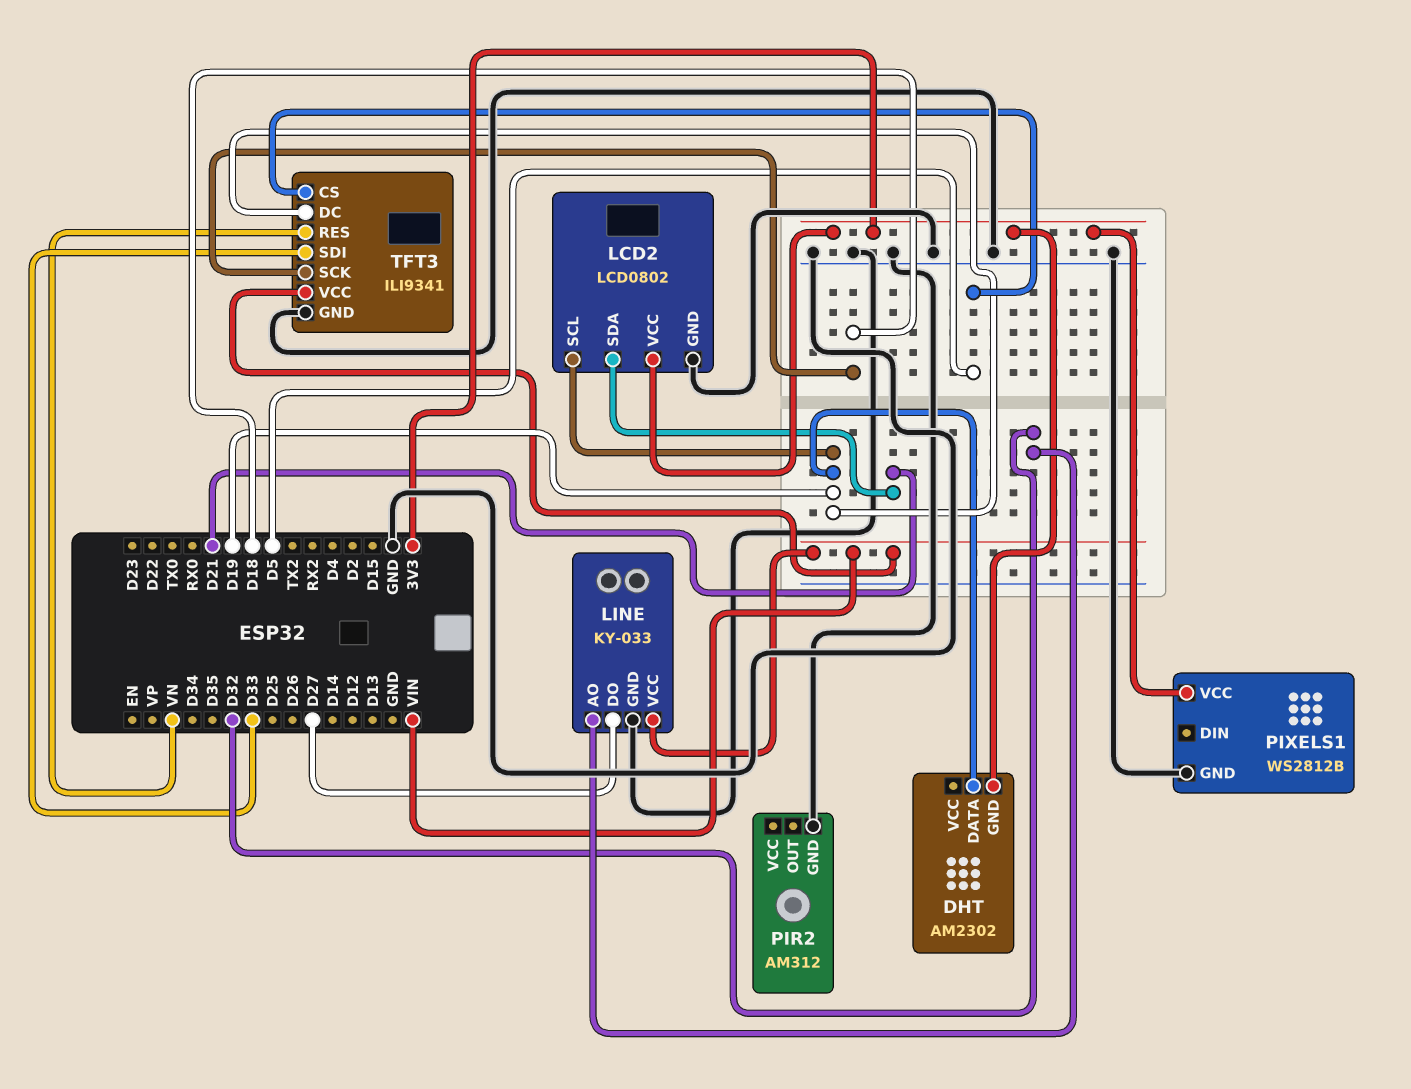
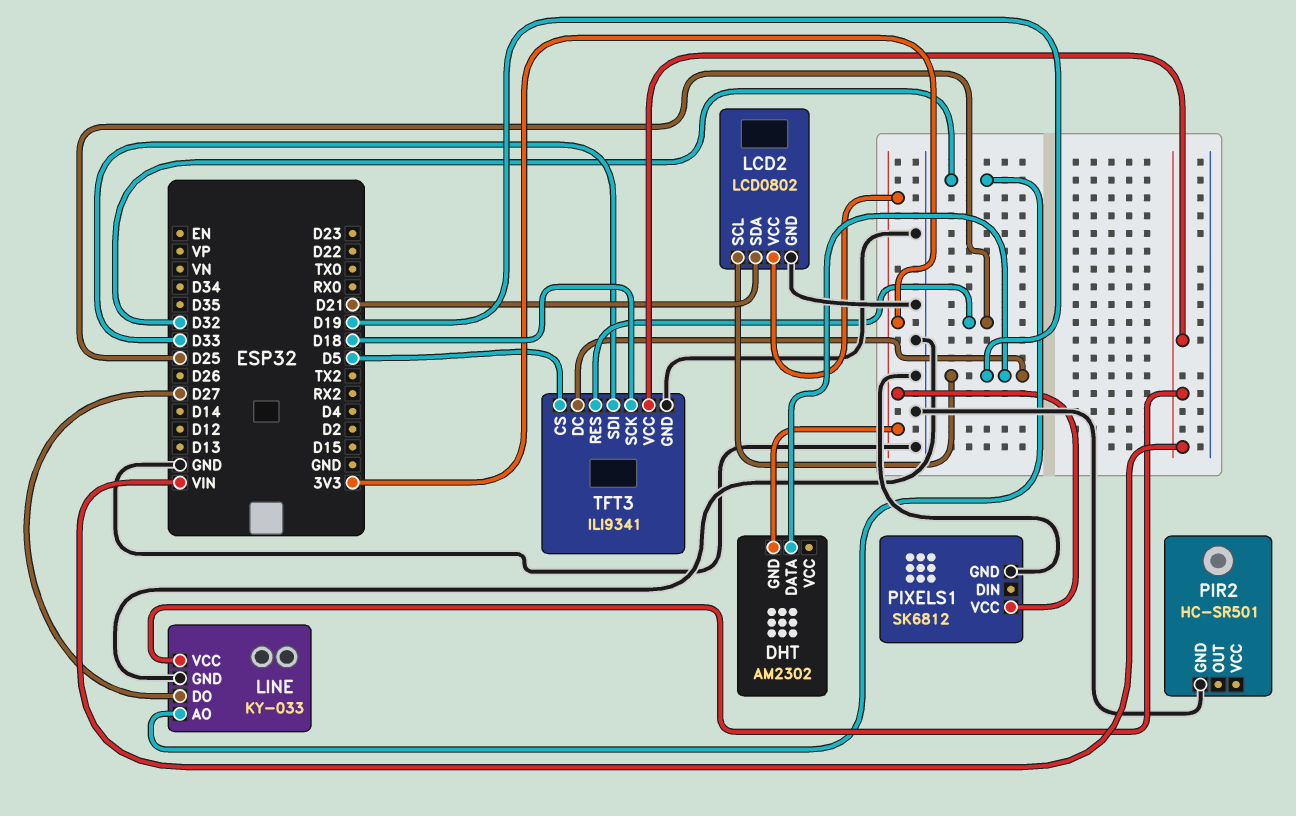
PIR2: AM312 -> HC-SR501
PIXELS1: WS2812B -> SK6812
TFT3 pin RES: VN -> D25

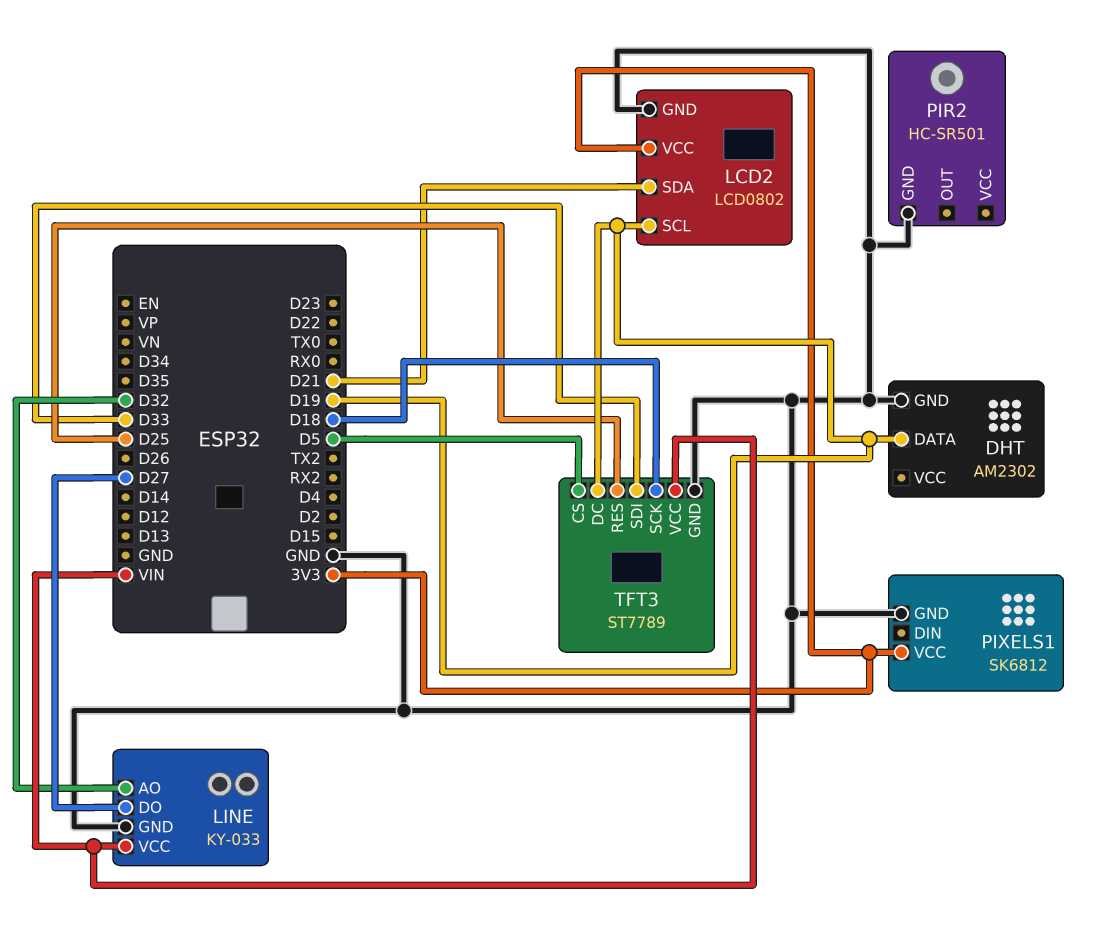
DHT pin GND: 3V3 -> GND
TFT3: ILI9341 -> ST7789

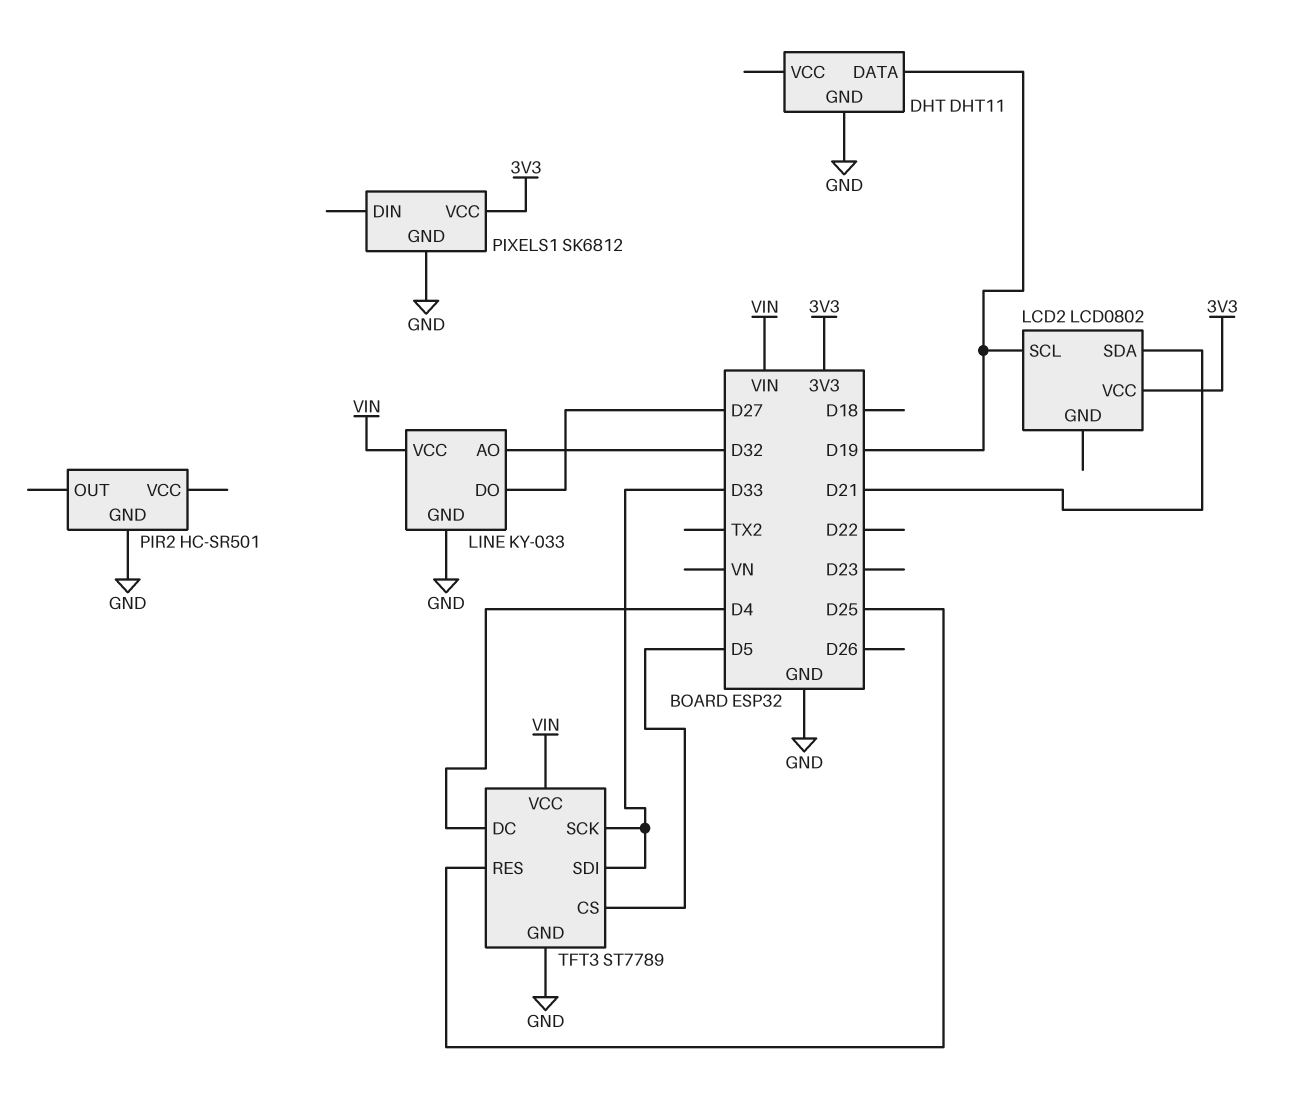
DHT: AM2302 -> DHT11
LCD2 pin GND: GND -> none
TFT3 pin DC: D19 -> D4
TFT3 pin SCK: D18 -> D33

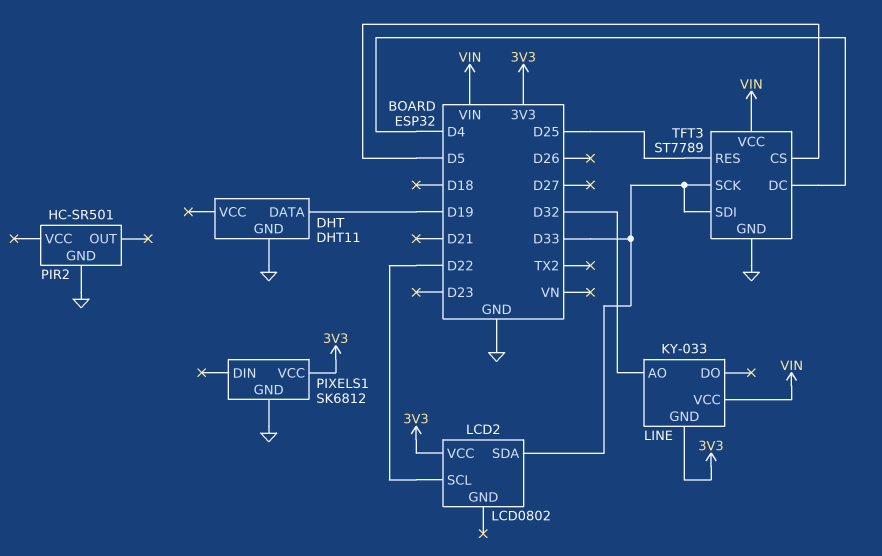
LCD2 pin SCL: D19 -> D22
LCD2 pin SDA: D21 -> D33
LINE pin DO: D27 -> none
LINE pin GND: GND -> 3V3

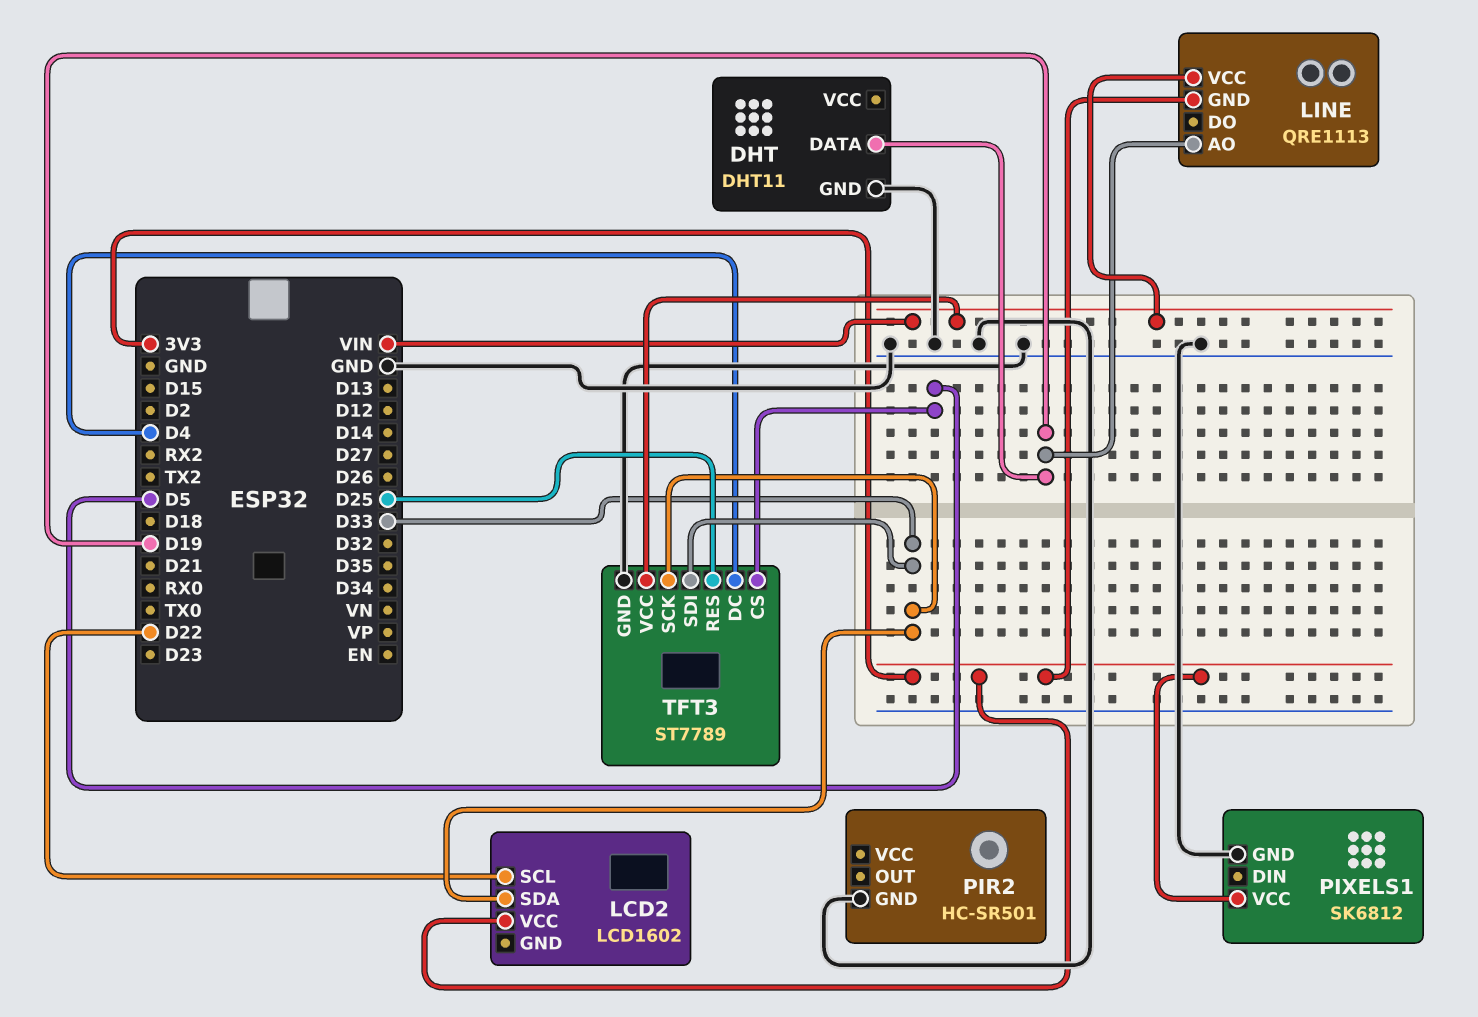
LCD2: LCD0802 -> LCD1602
LINE: KY-033 -> QRE1113
LINE pin AO: D32 -> D19

